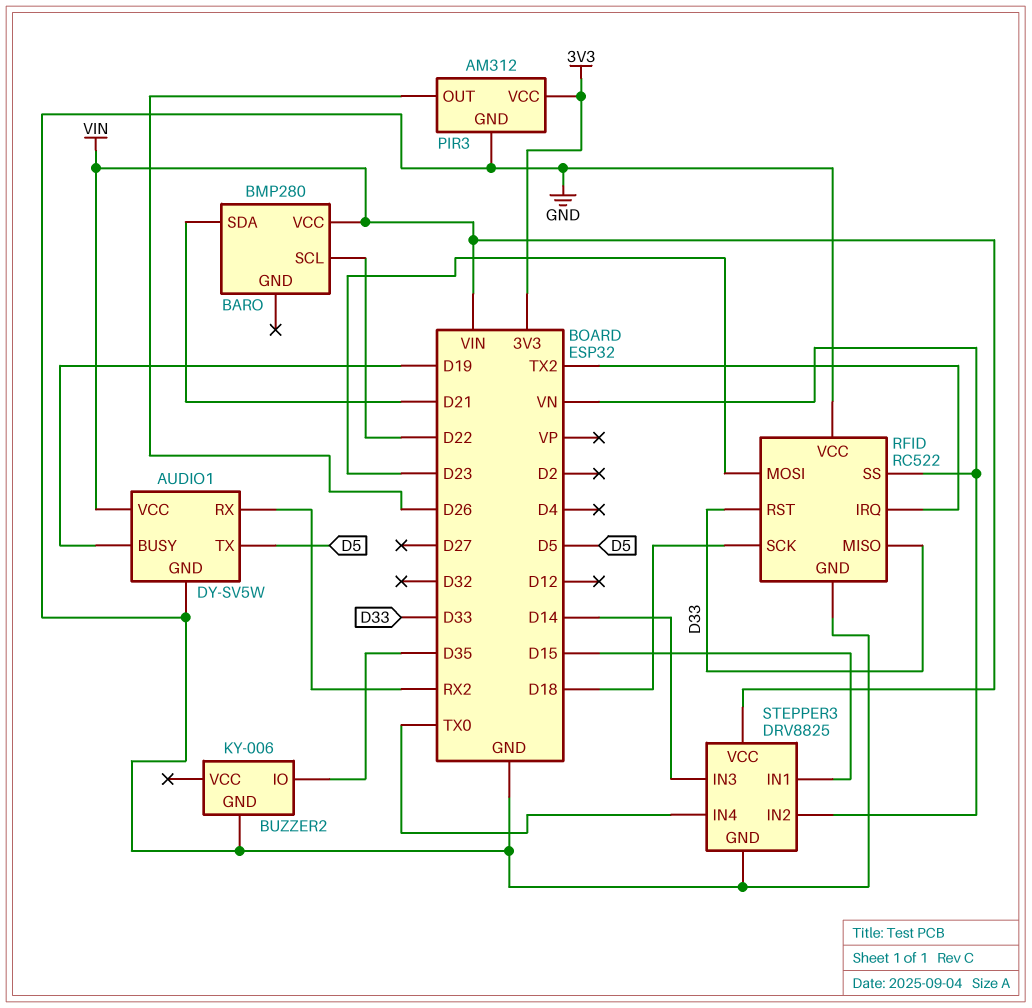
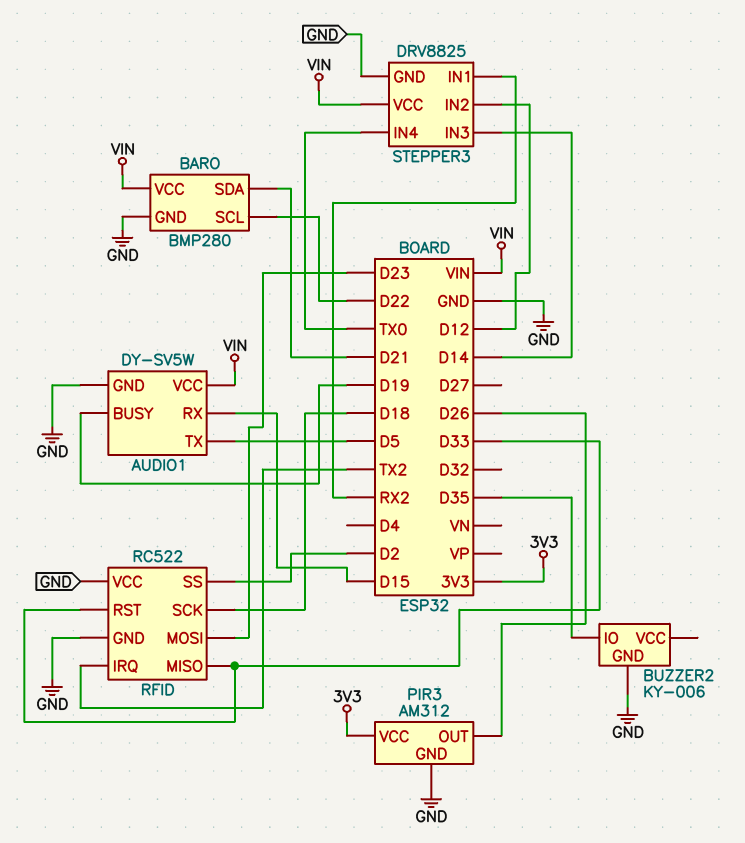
AUDIO1 pin RX: RX2 -> D15
BARO pin GND: none -> GND
RFID pin SS: VN -> D2
STEPPER3 pin IN1: D15 -> RX2
STEPPER3 pin IN2: VN -> D12

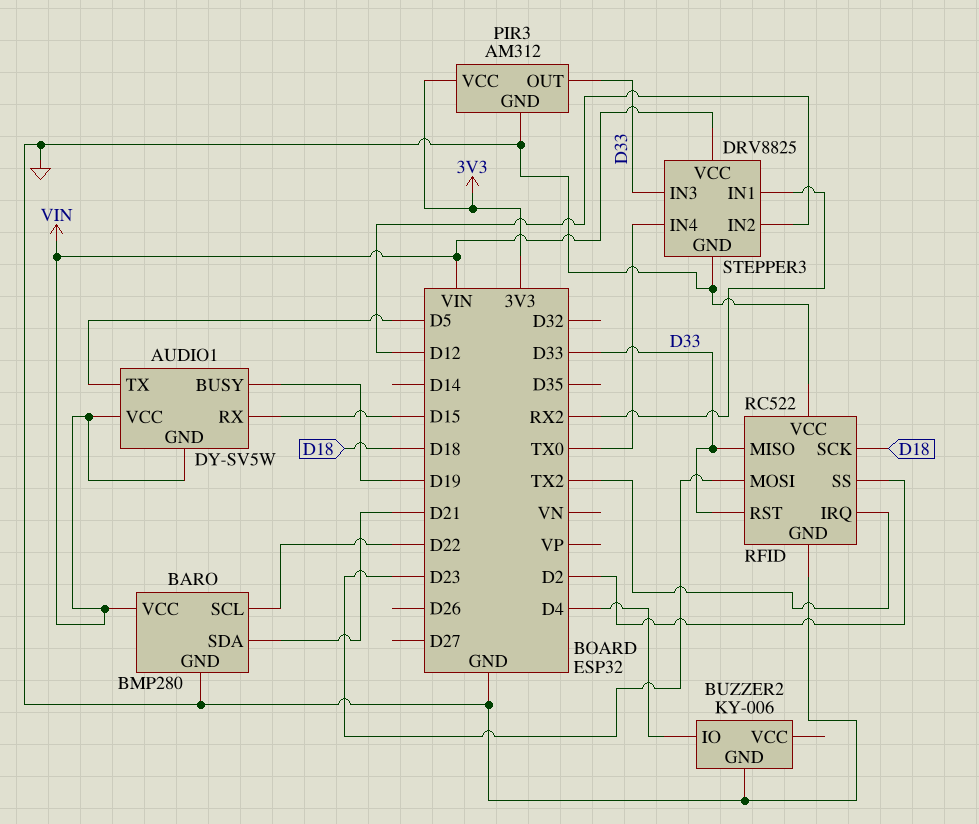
AUDIO1 pin GND: GND -> VIN
BUZZER2 pin IO: D35 -> D4
PIR3 pin OUT: D26 -> D33
STEPPER3 pin IN3: D14 -> D33

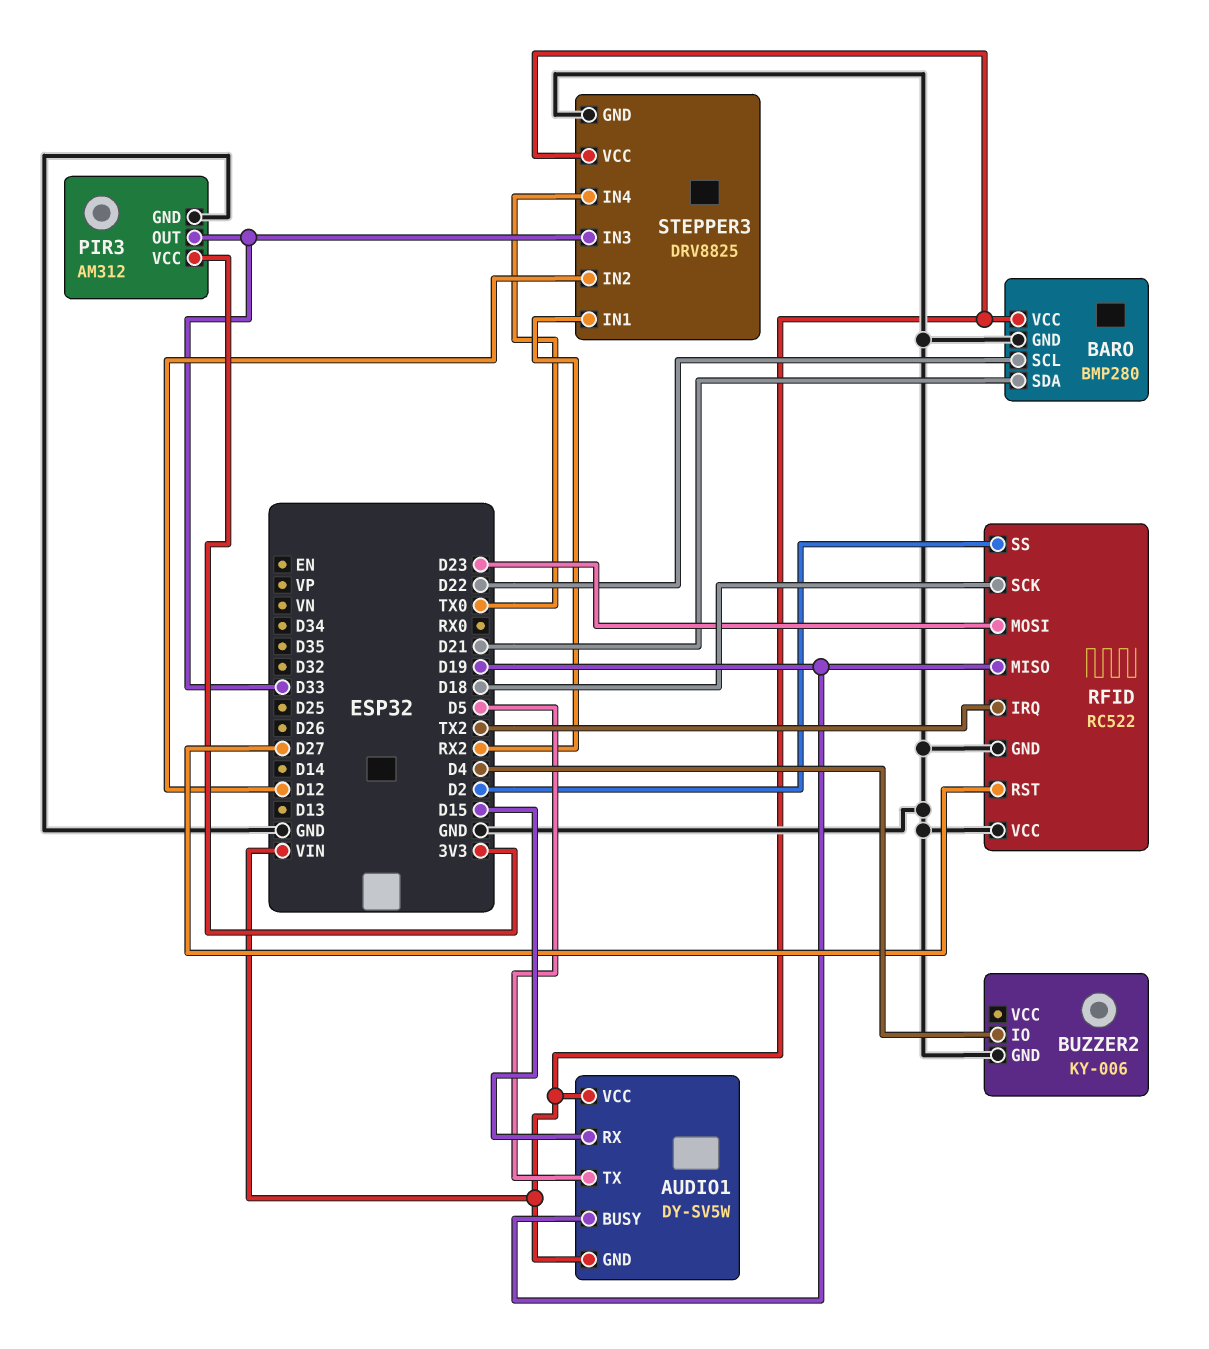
RFID pin MISO: D33 -> D19
RFID pin RST: D33 -> D27

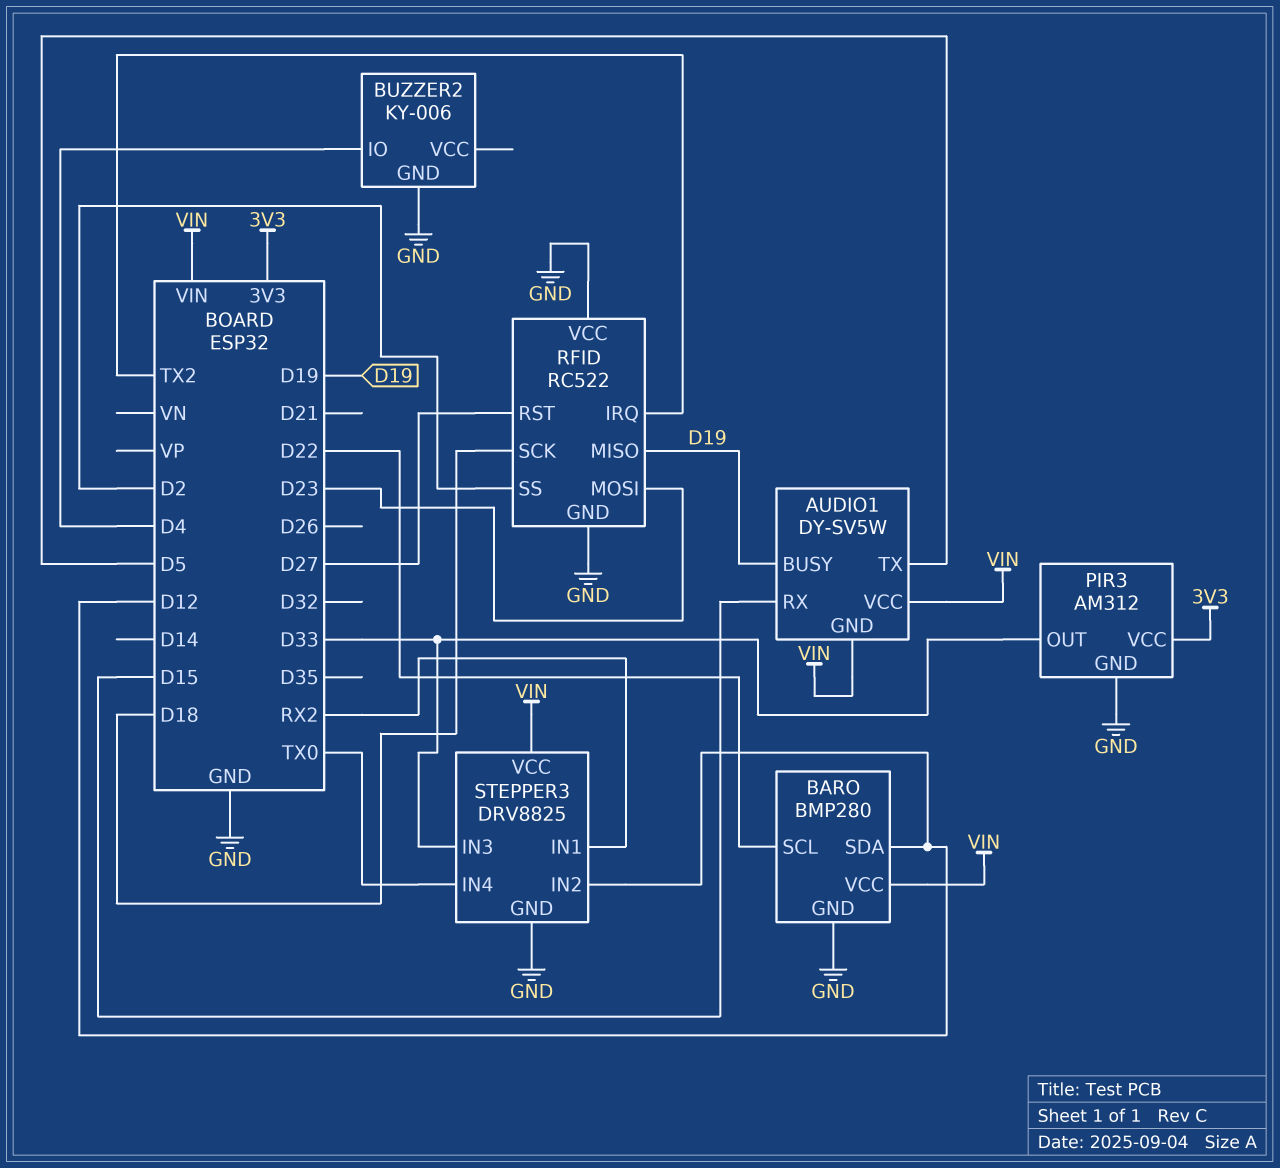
BARO pin SDA: D21 -> D12

